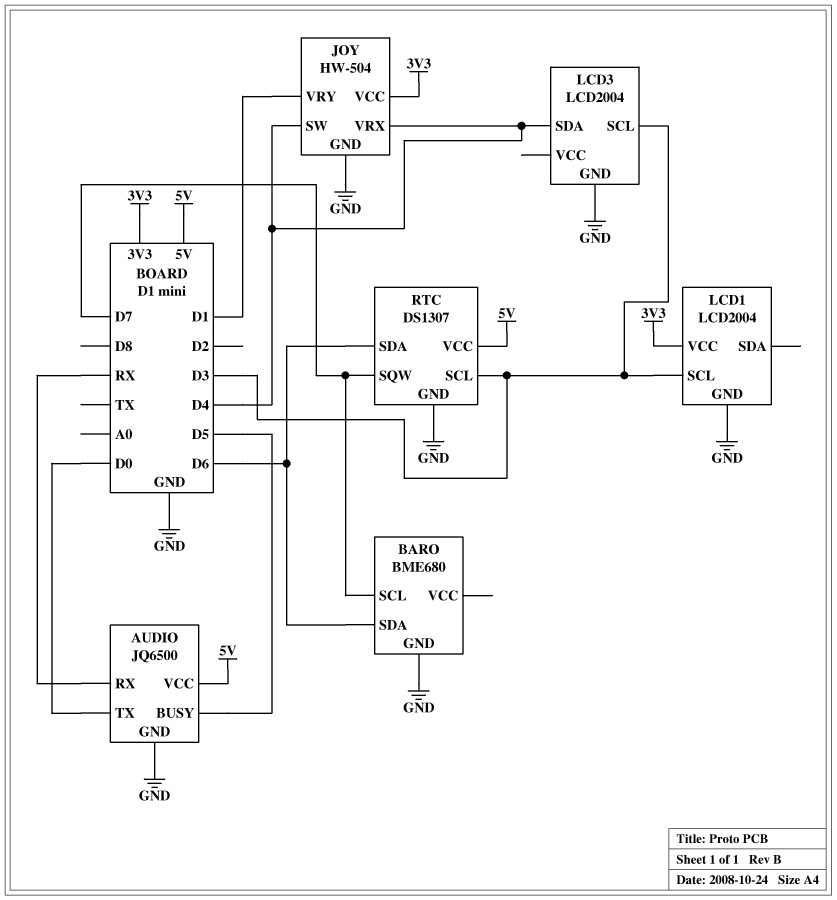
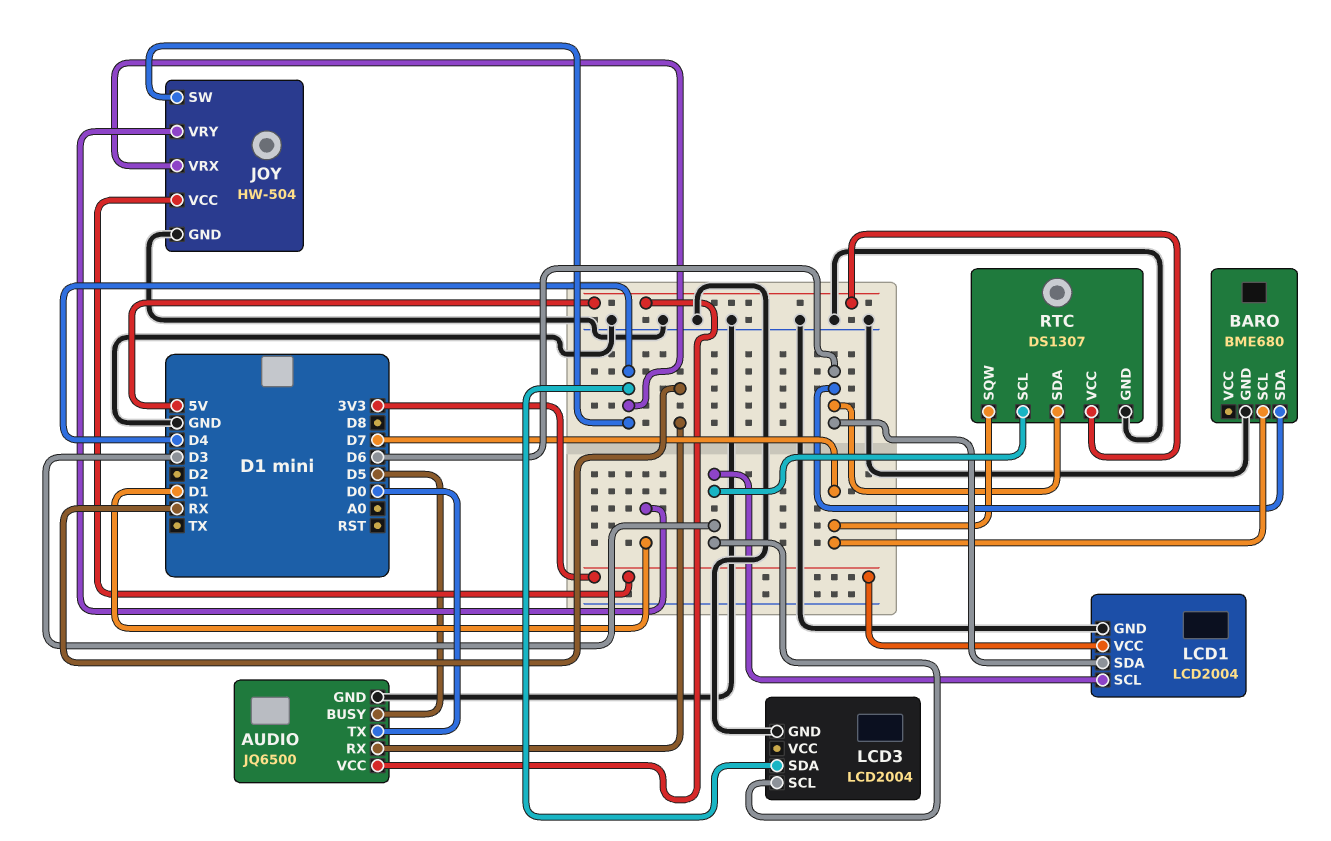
LCD1 pin SDA: none -> D6

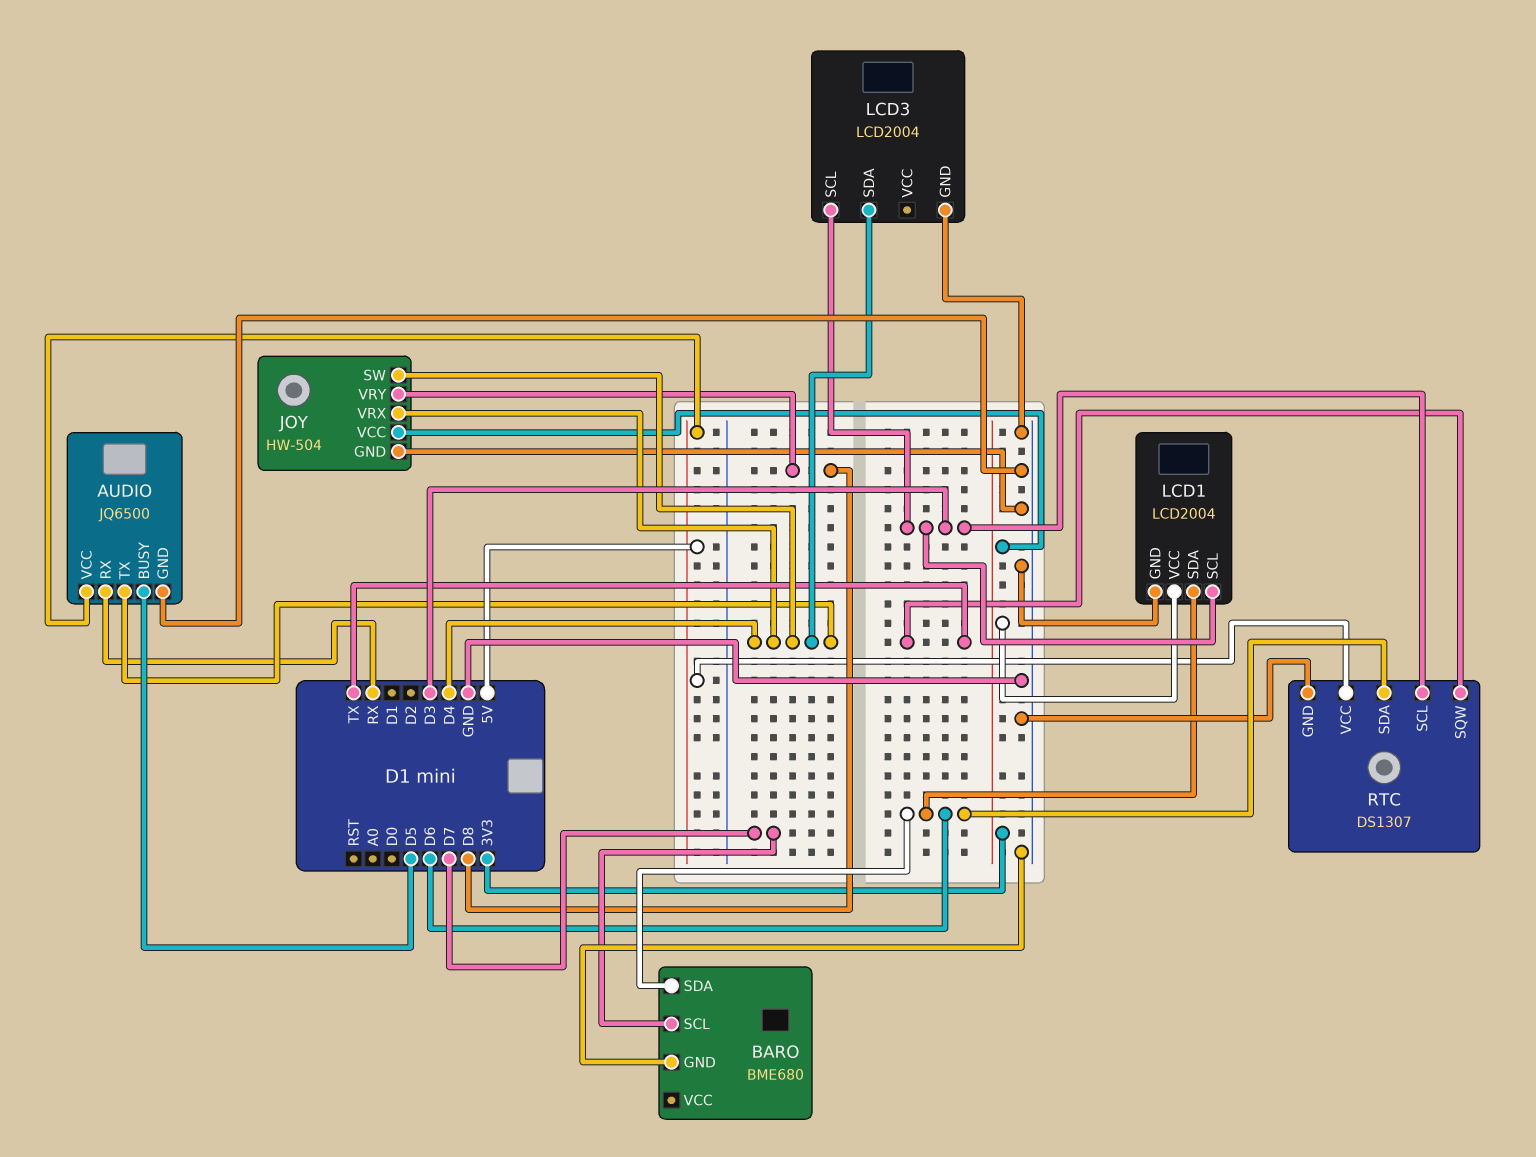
AUDIO pin TX: D0 -> D4
JOY pin VRY: D1 -> D8
RTC pin SQW: D7 -> TX

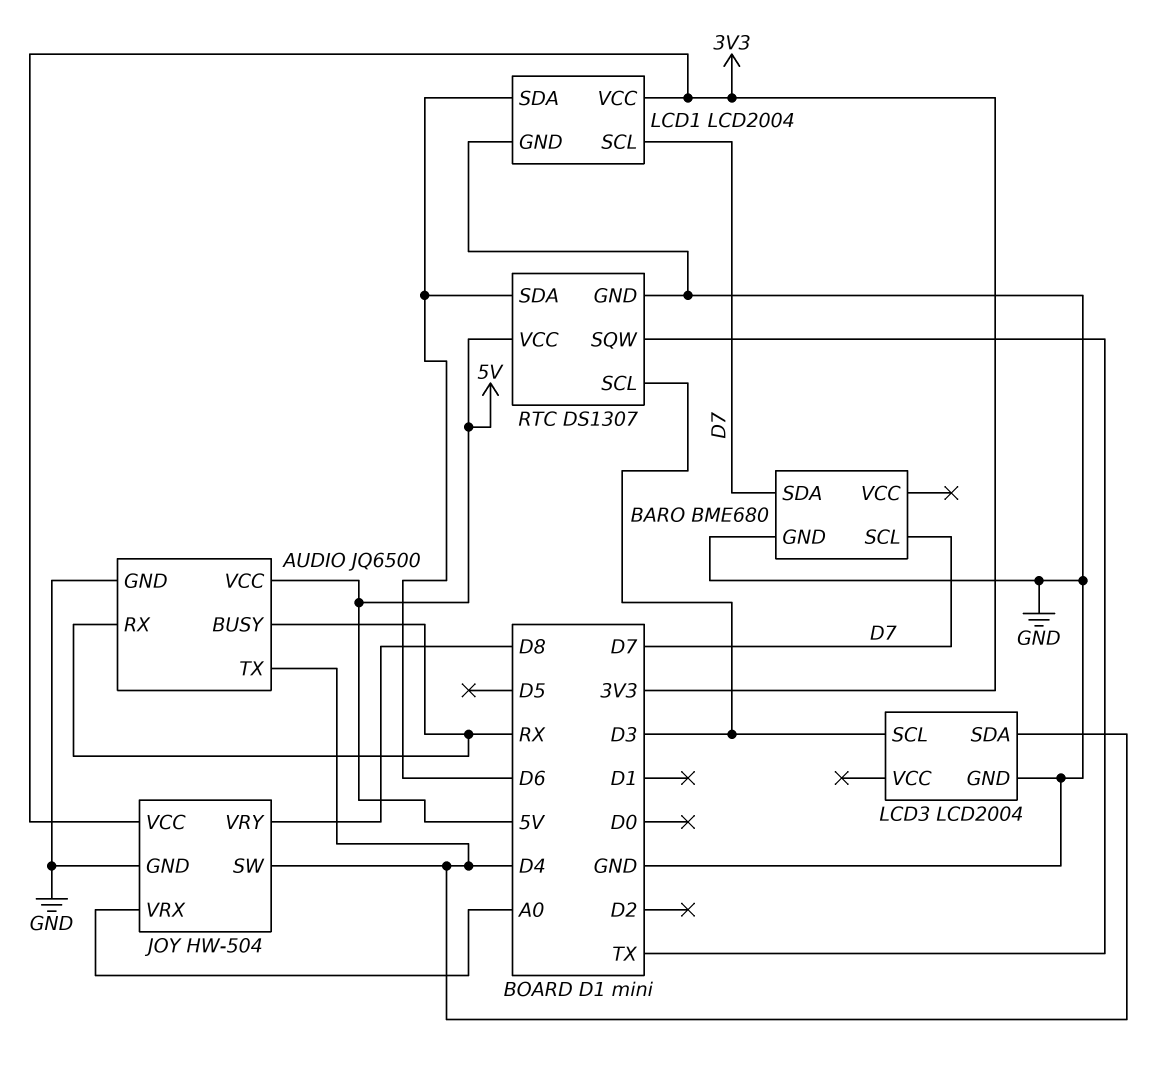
AUDIO pin BUSY: D5 -> RX
BARO pin SDA: D6 -> D7
JOY pin VRX: D4 -> A0
LCD1 pin SCL: D3 -> D7

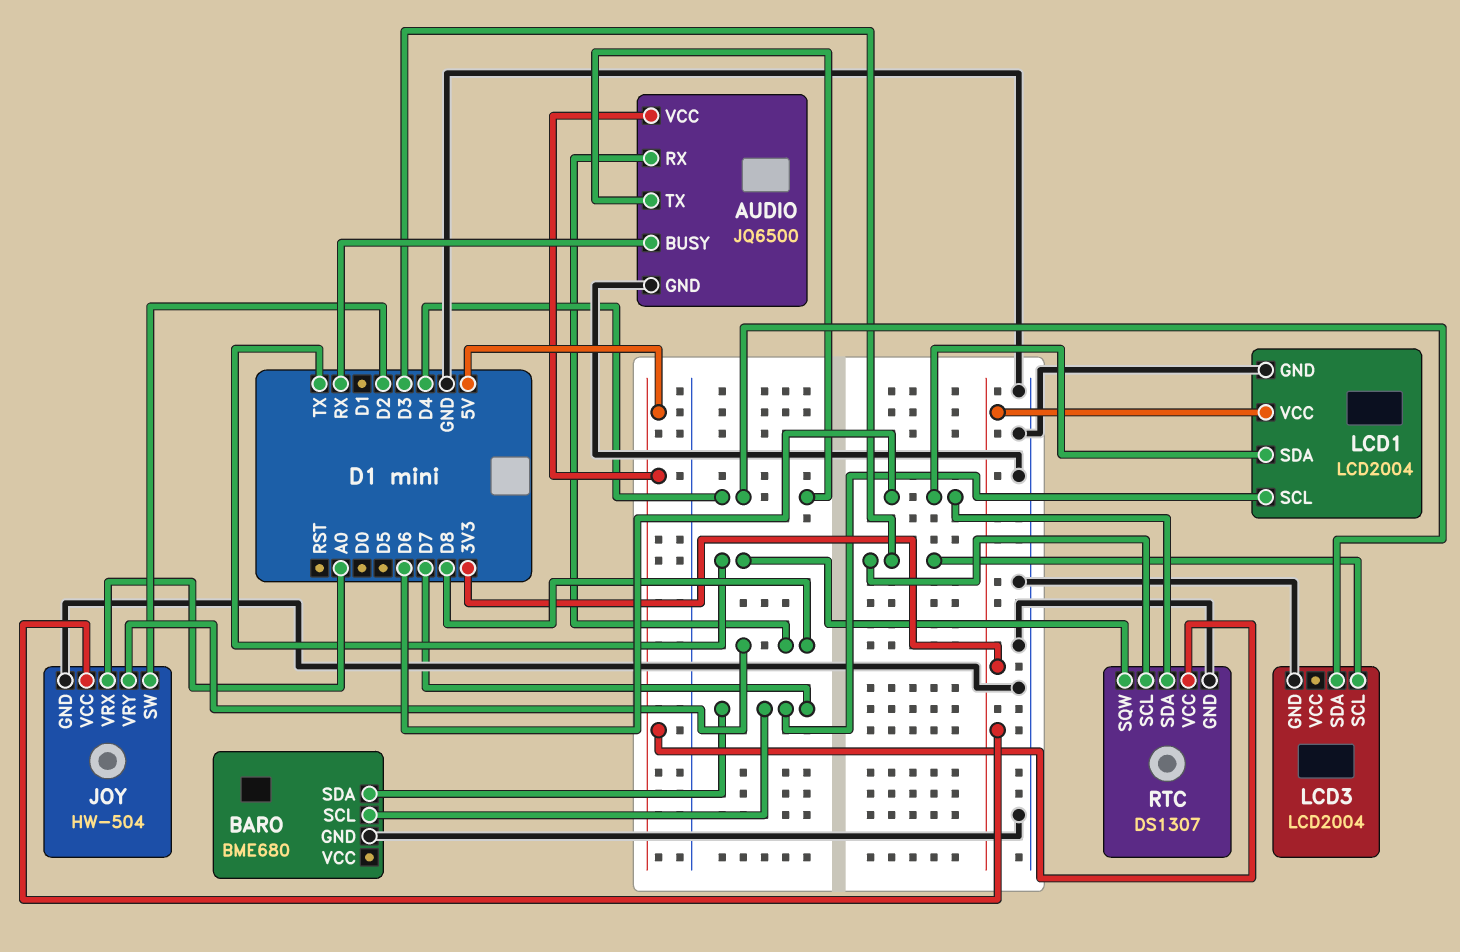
AUDIO pin RX: RX -> D8
JOY pin SW: D4 -> D2

